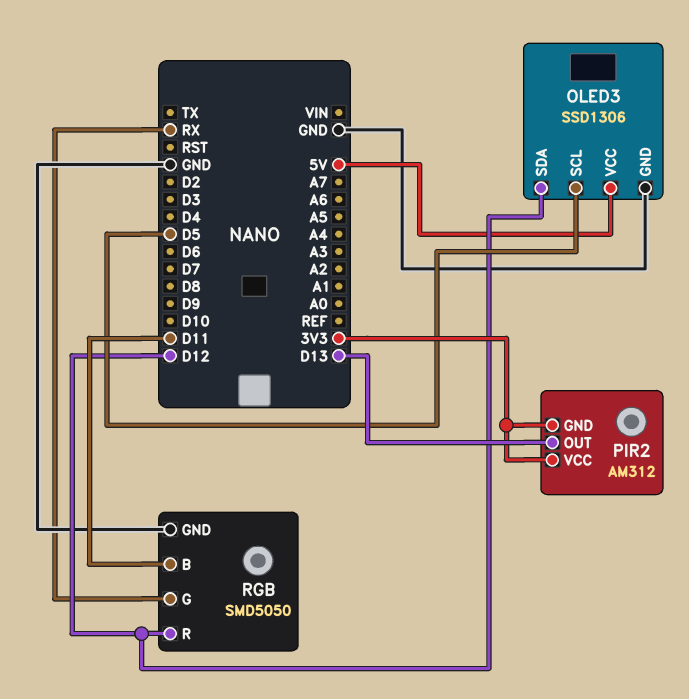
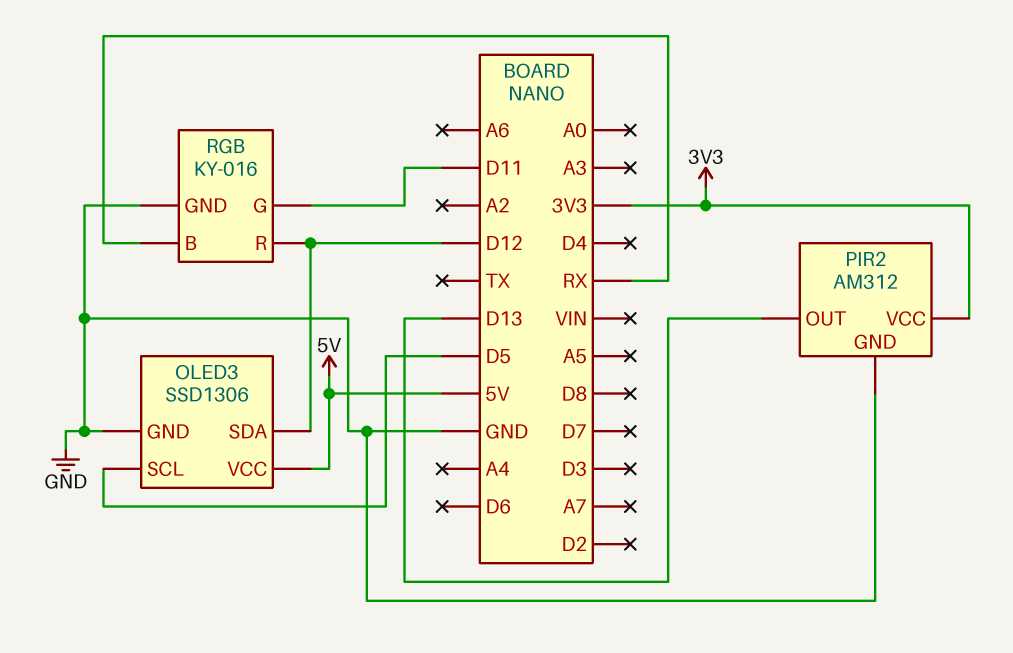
PIR2 pin GND: 3V3 -> GND
RGB: SMD5050 -> KY-016
RGB pin B: D11 -> RX
RGB pin G: RX -> D11

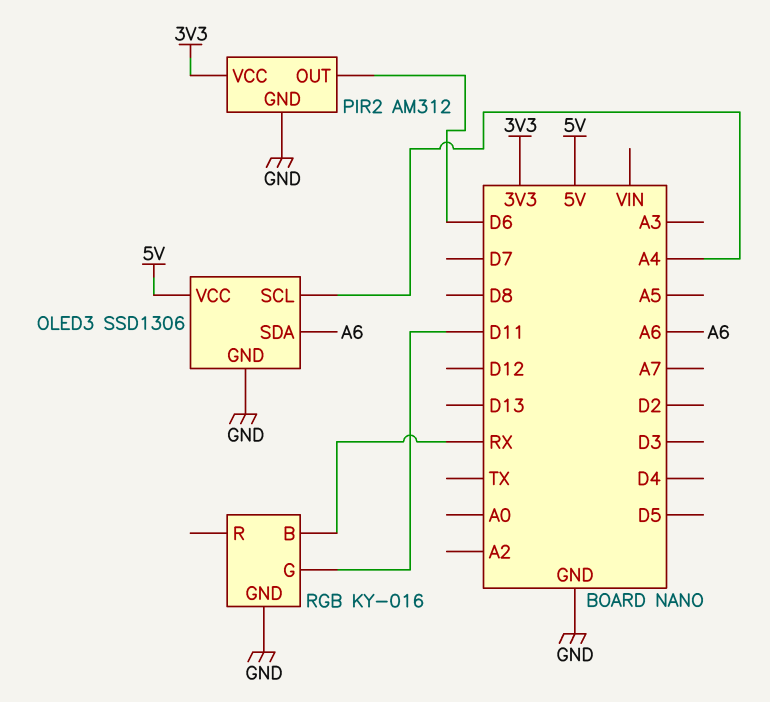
OLED3 pin SCL: D5 -> A4
OLED3 pin SDA: D12 -> A6
PIR2 pin OUT: D13 -> D6
RGB pin R: D12 -> none

